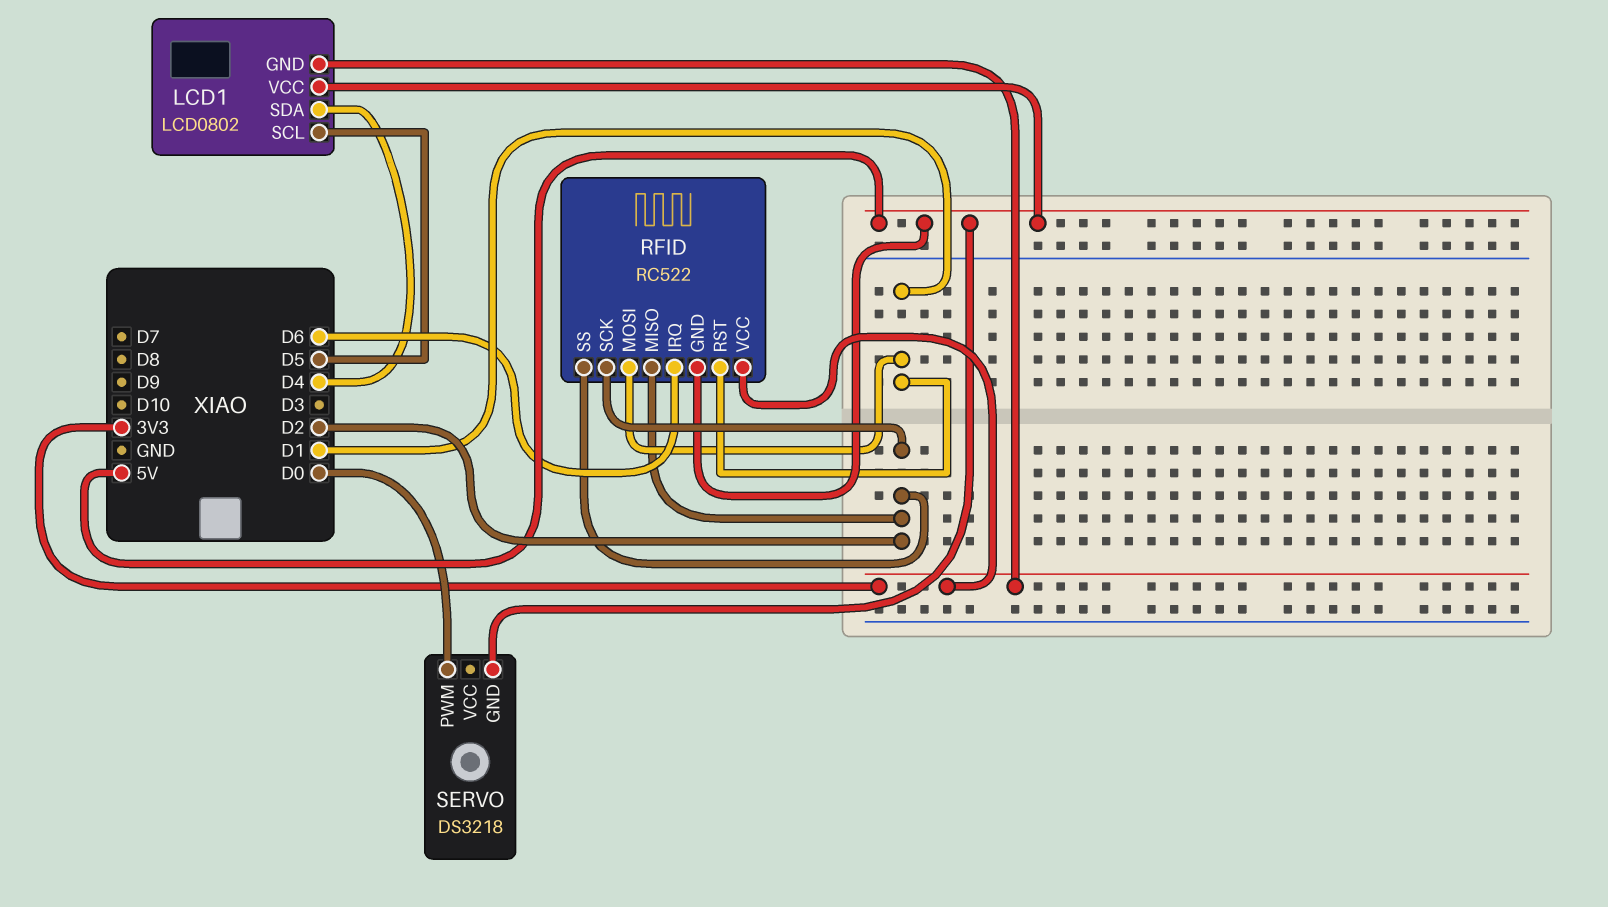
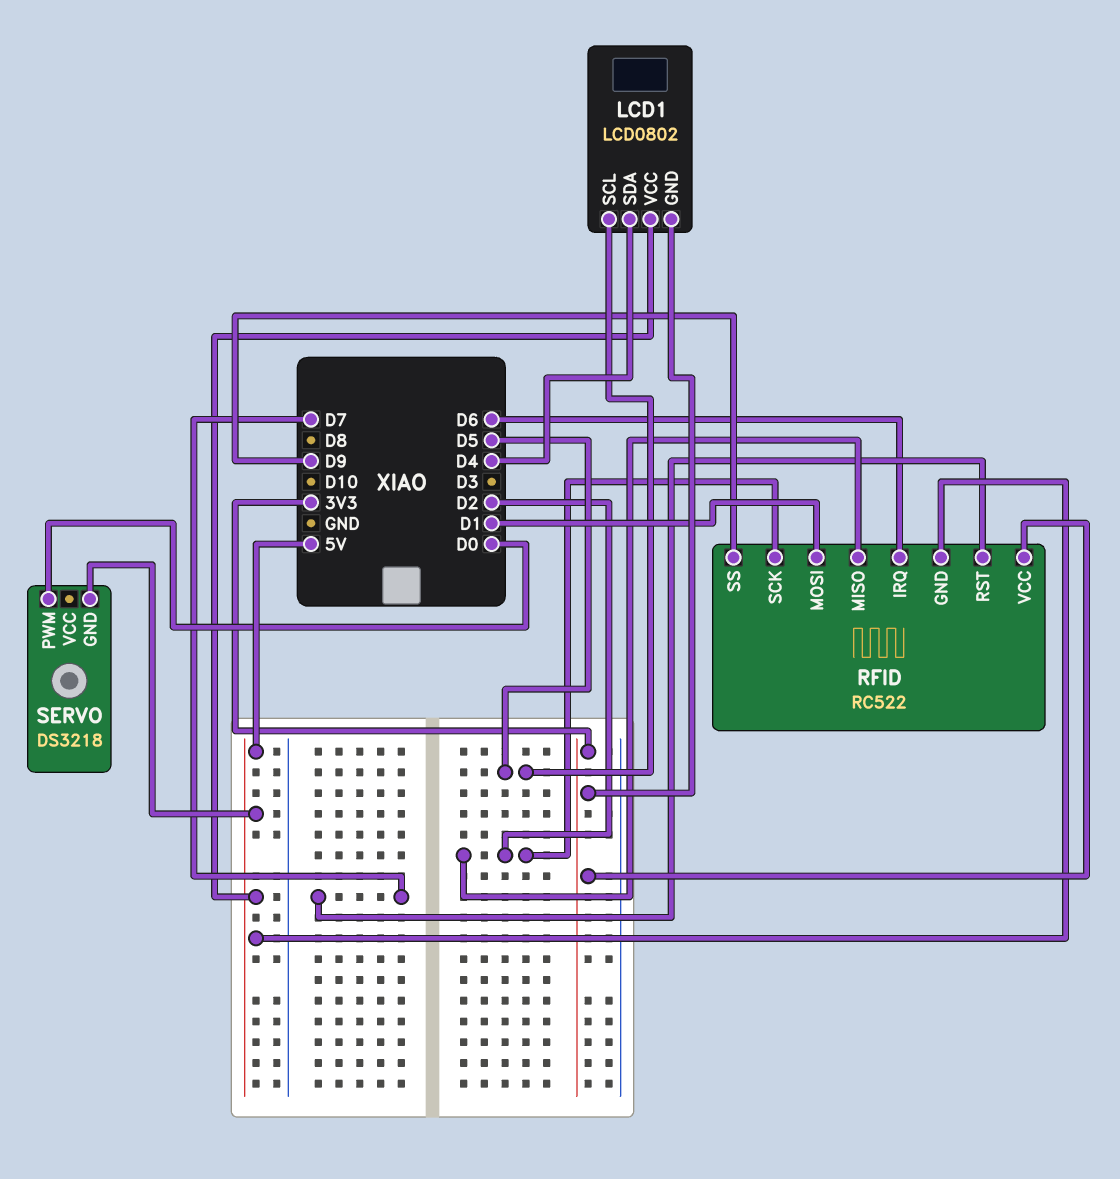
RFID pin RST: D1 -> D7
RFID pin SS: D2 -> D9

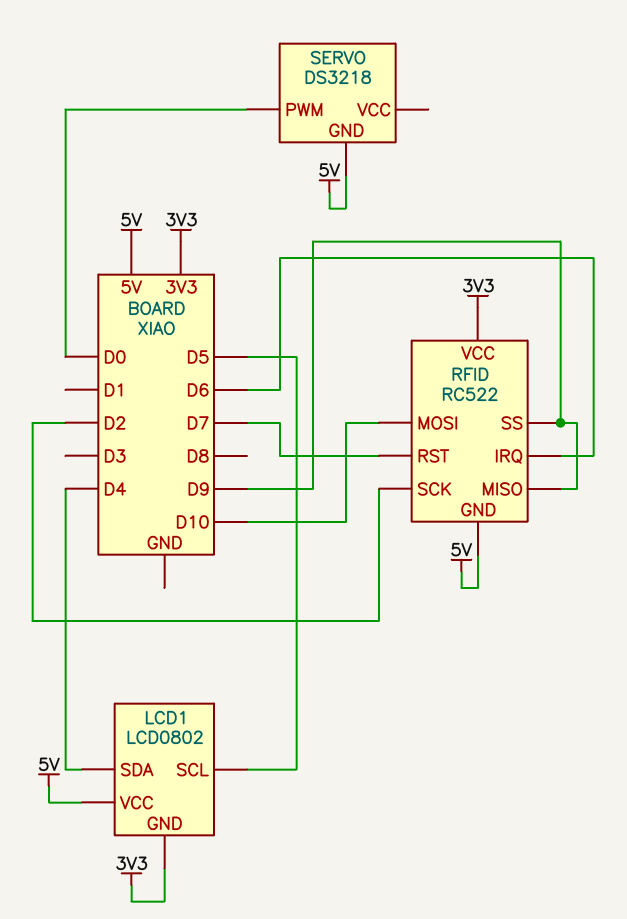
RFID pin MISO: D2 -> D9
RFID pin MOSI: D1 -> D10

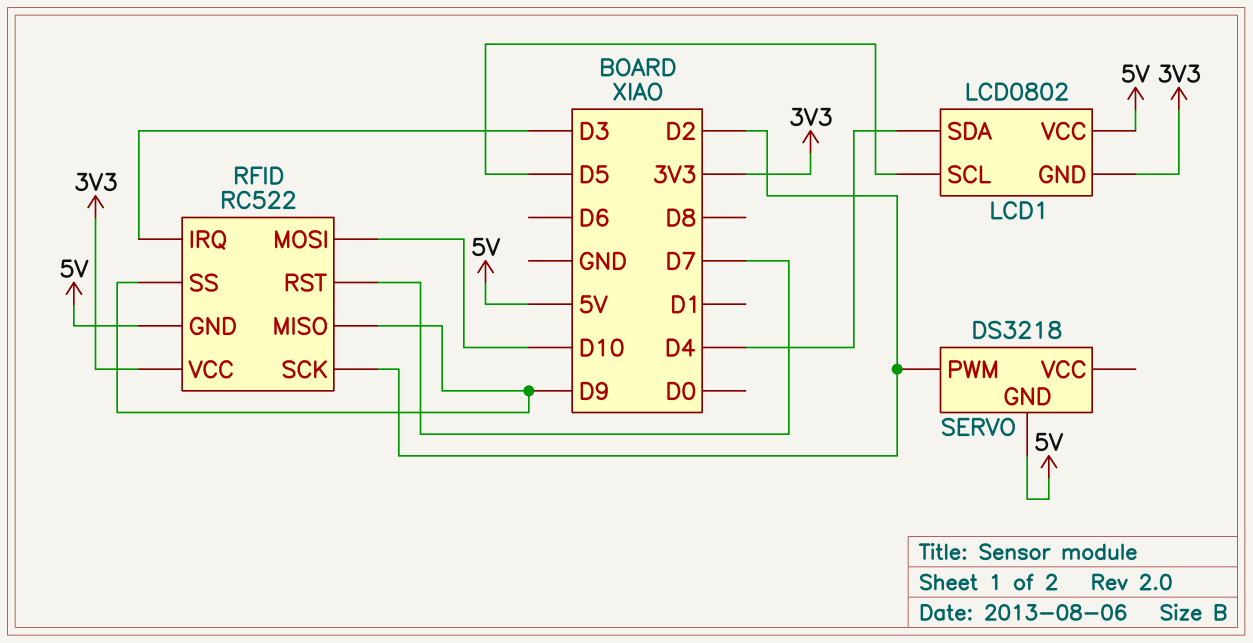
RFID pin IRQ: D6 -> D3
SERVO pin PWM: D0 -> D2

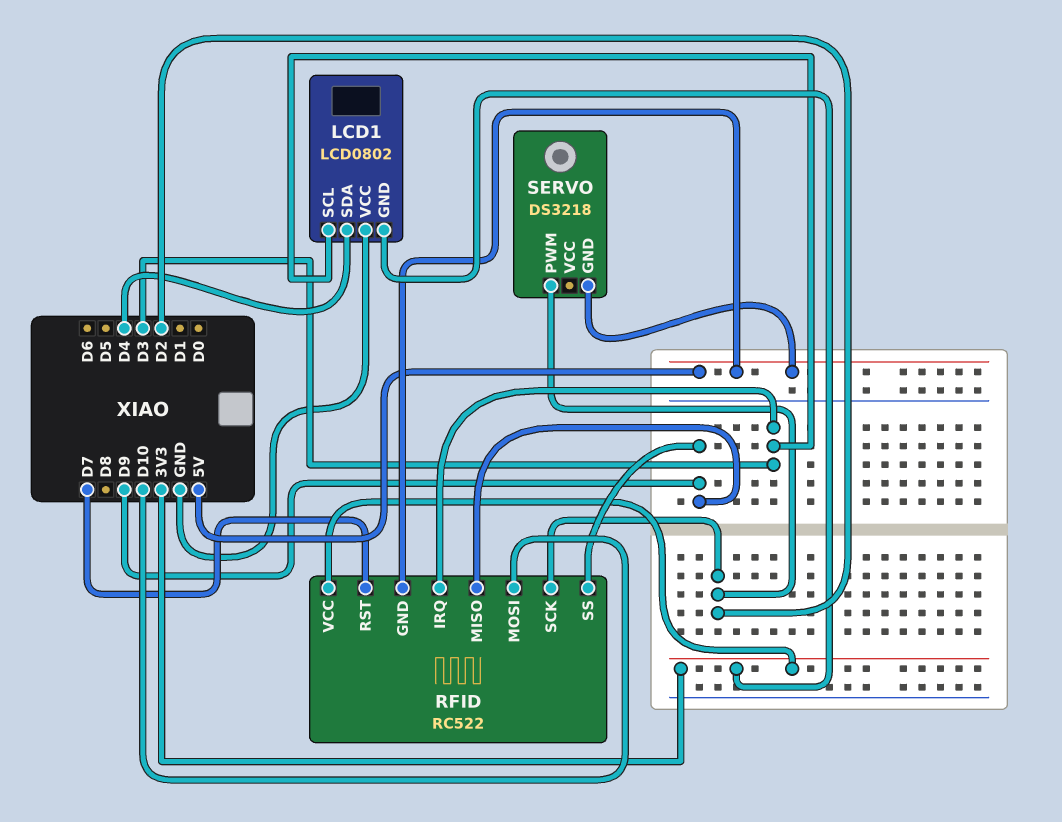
LCD1 pin SCL: D5 -> D3
LCD1 pin VCC: 5V -> GND

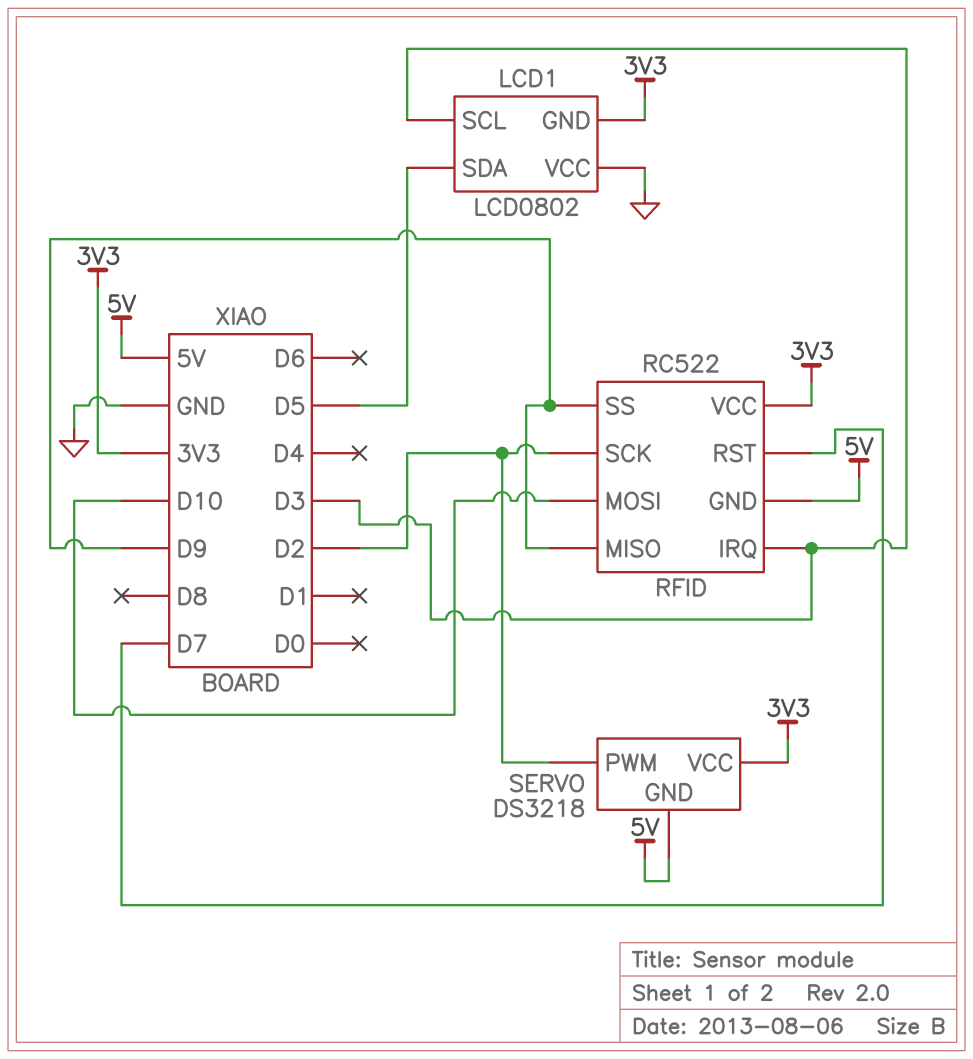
LCD1 pin SDA: D4 -> D5
SERVO pin VCC: none -> 3V3

